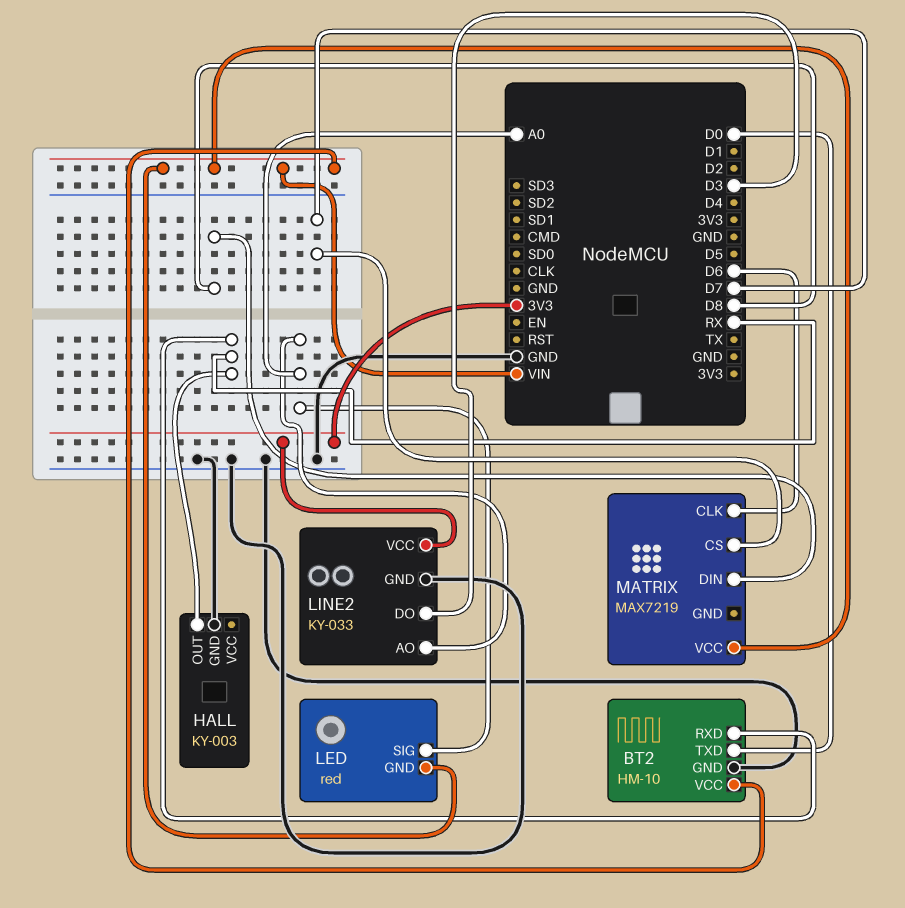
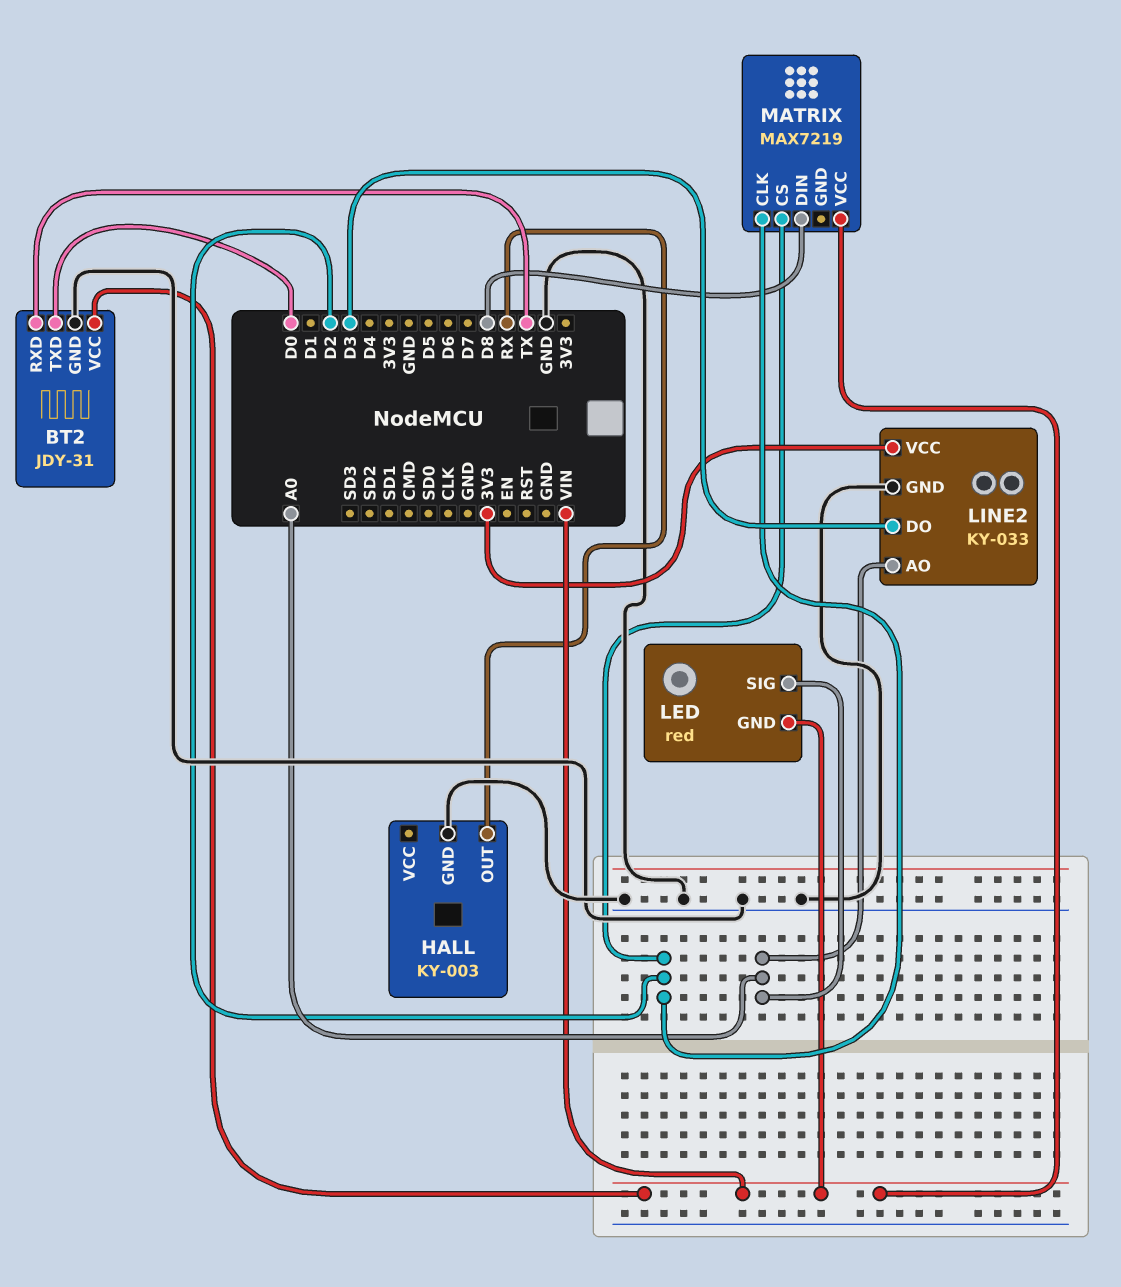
BT2: HM-10 -> JDY-31
BT2 pin RXD: RX -> TX
MATRIX pin CLK: D6 -> D2
MATRIX pin CS: D7 -> D2

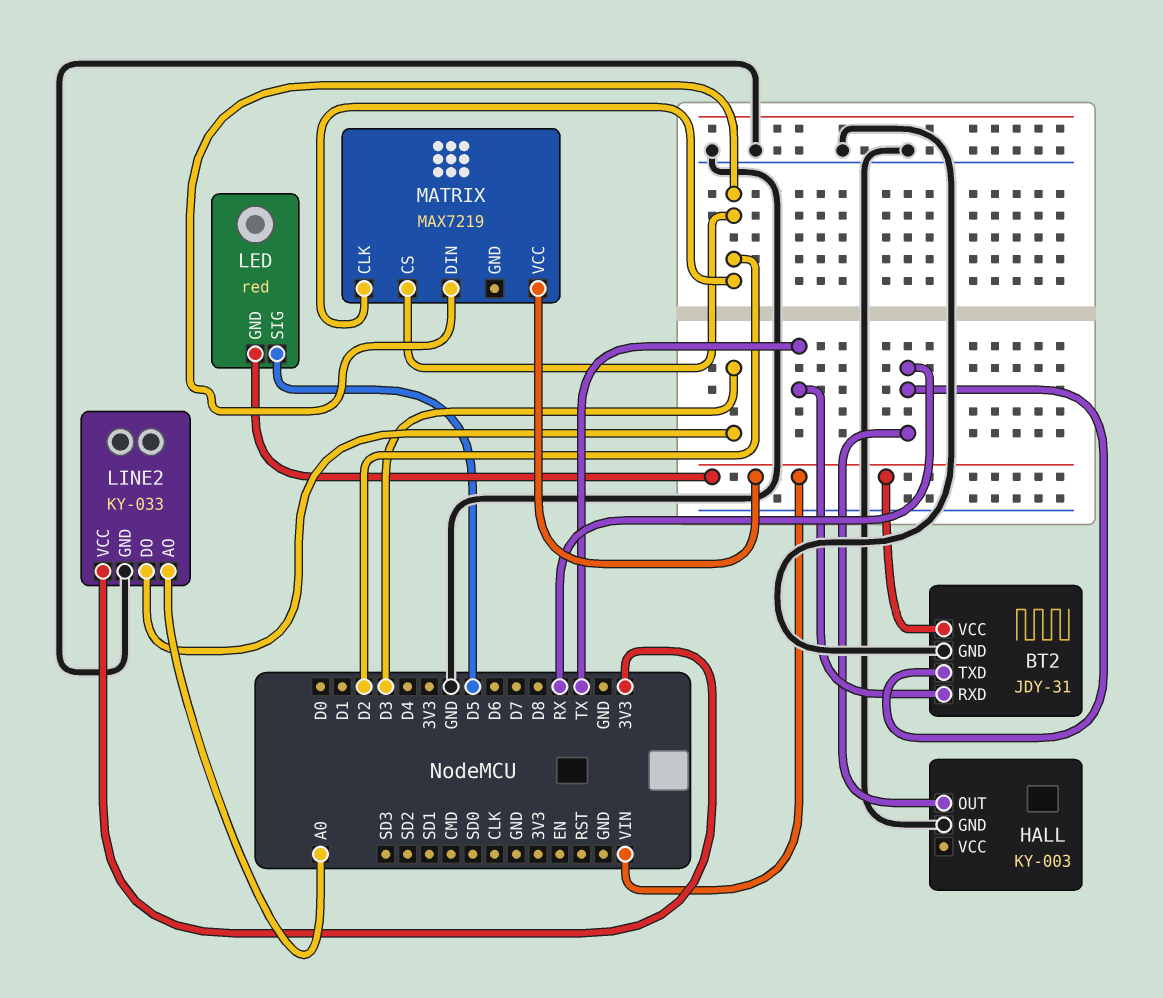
BT2 pin TXD: D0 -> RX
LED pin SIG: A0 -> D5
MATRIX pin DIN: D8 -> D2

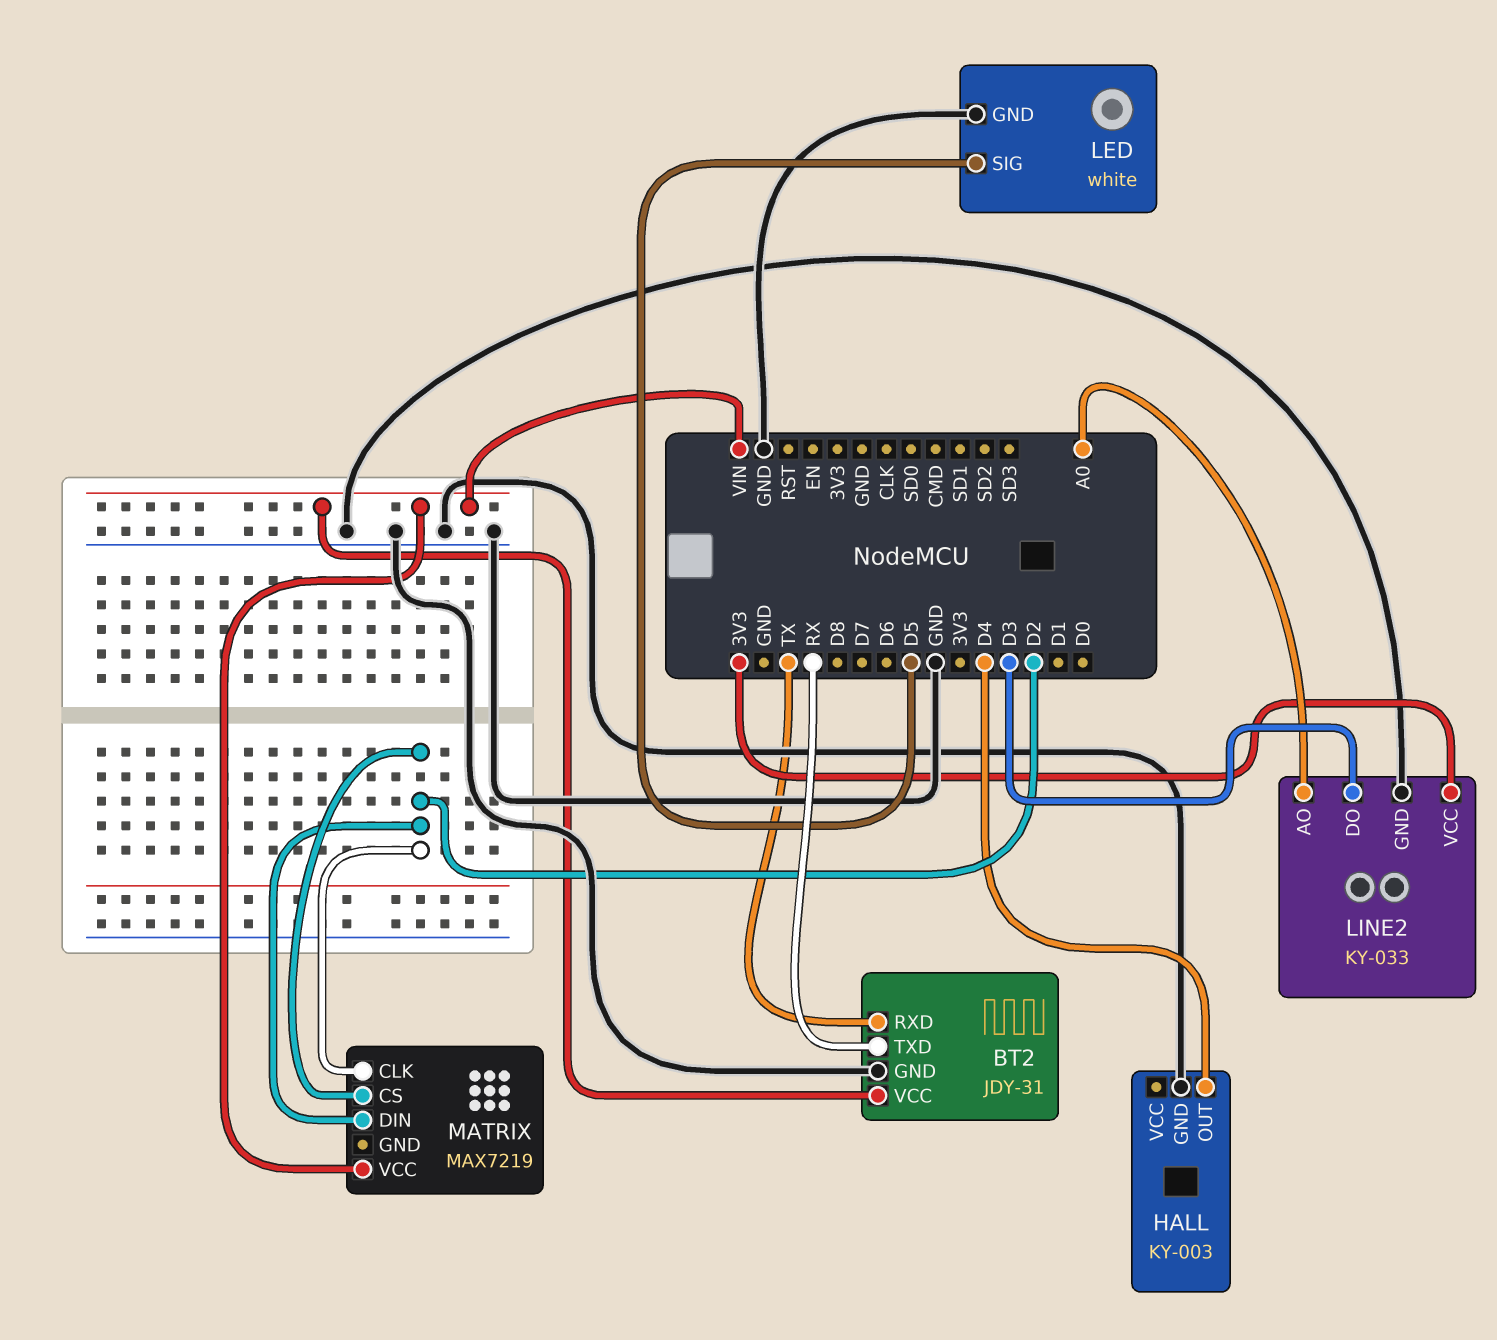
HALL pin OUT: RX -> D4
LED: red -> white
LED pin GND: VIN -> GND

